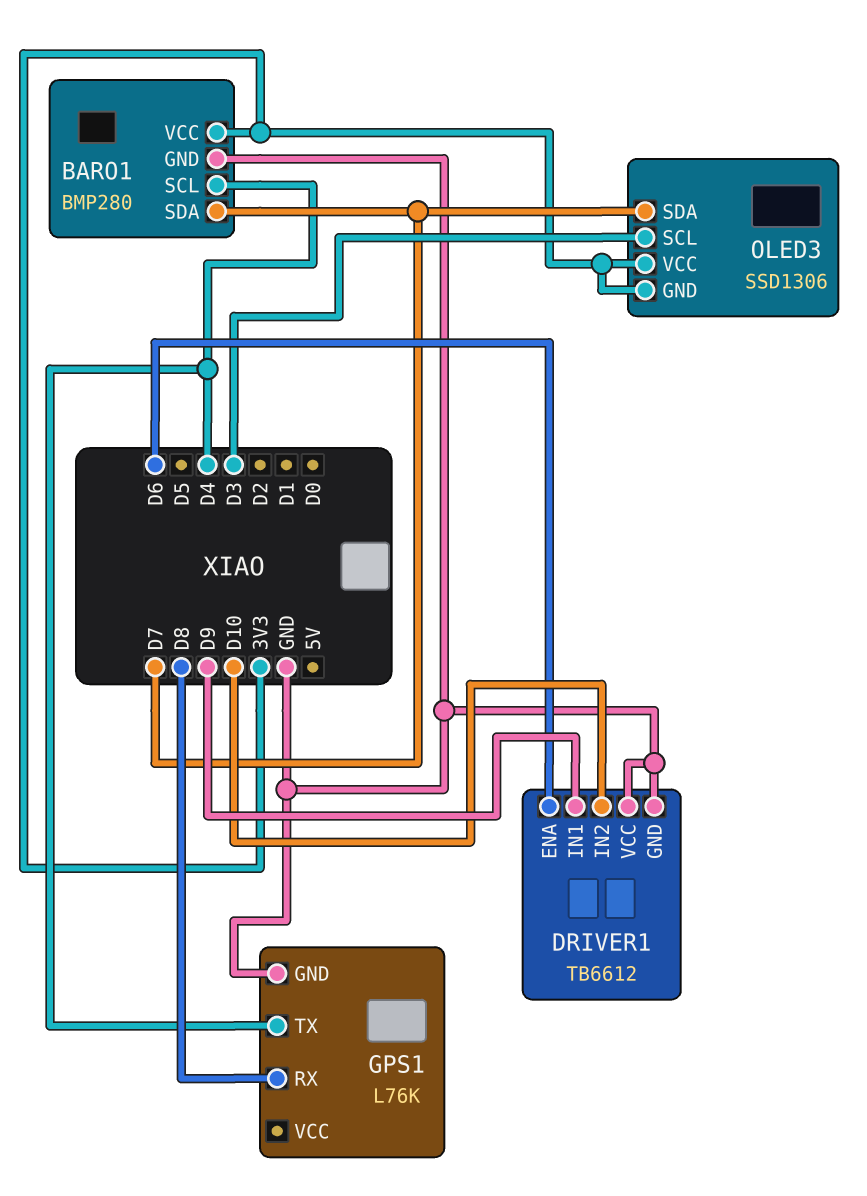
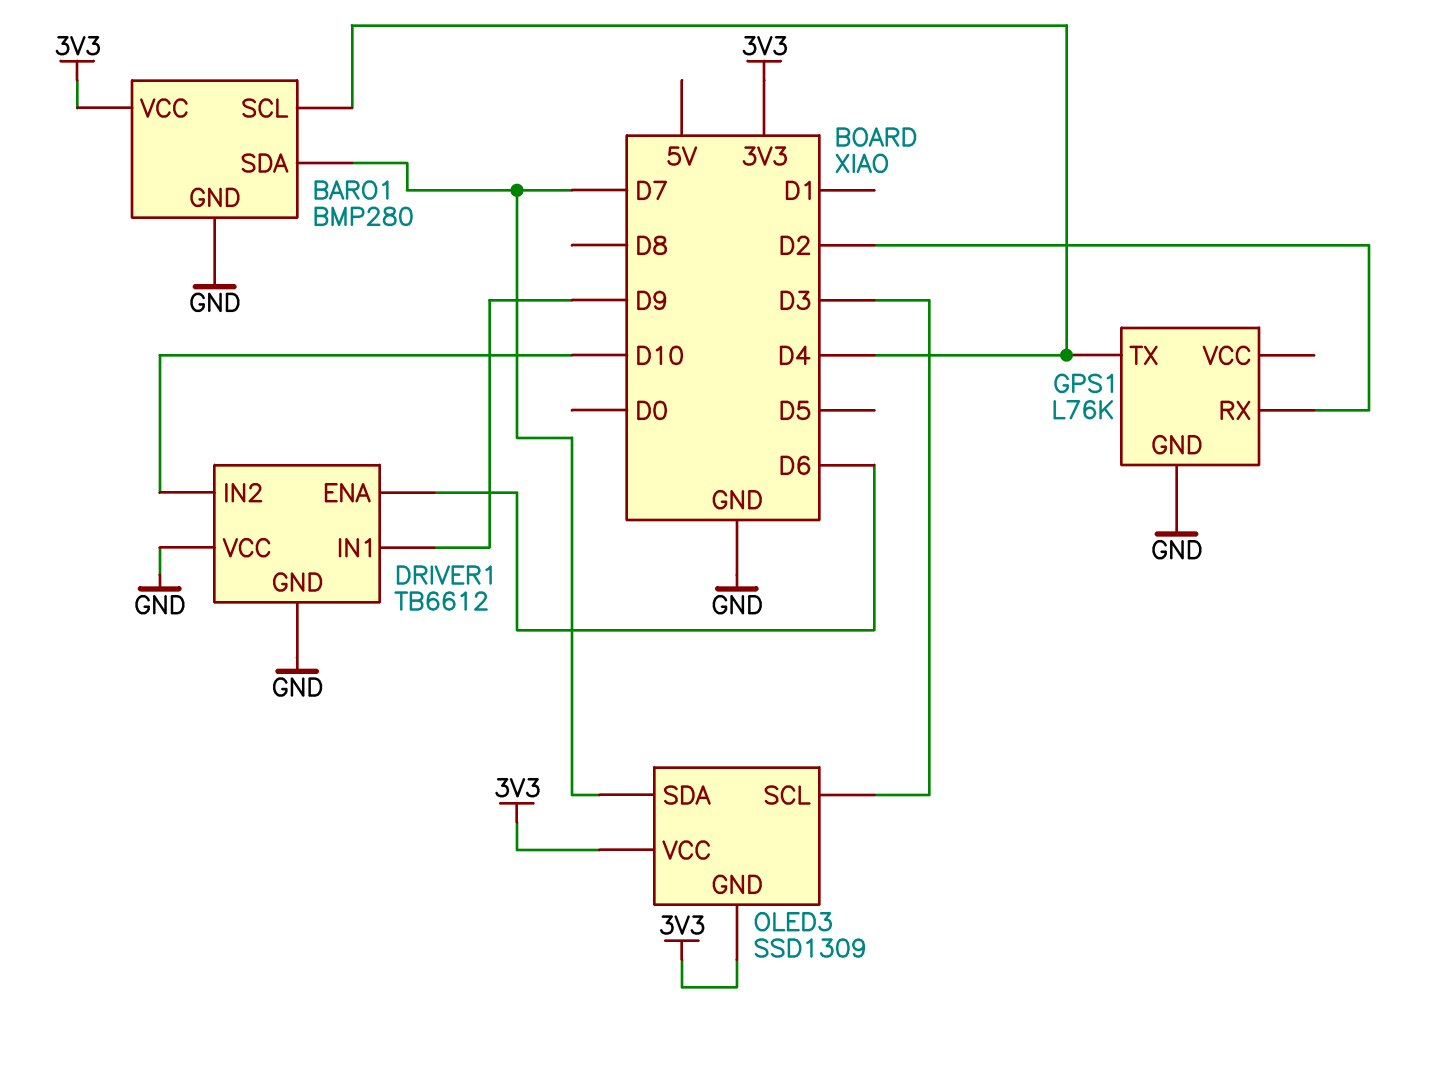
GPS1 pin RX: D8 -> D2
OLED3: SSD1306 -> SSD1309

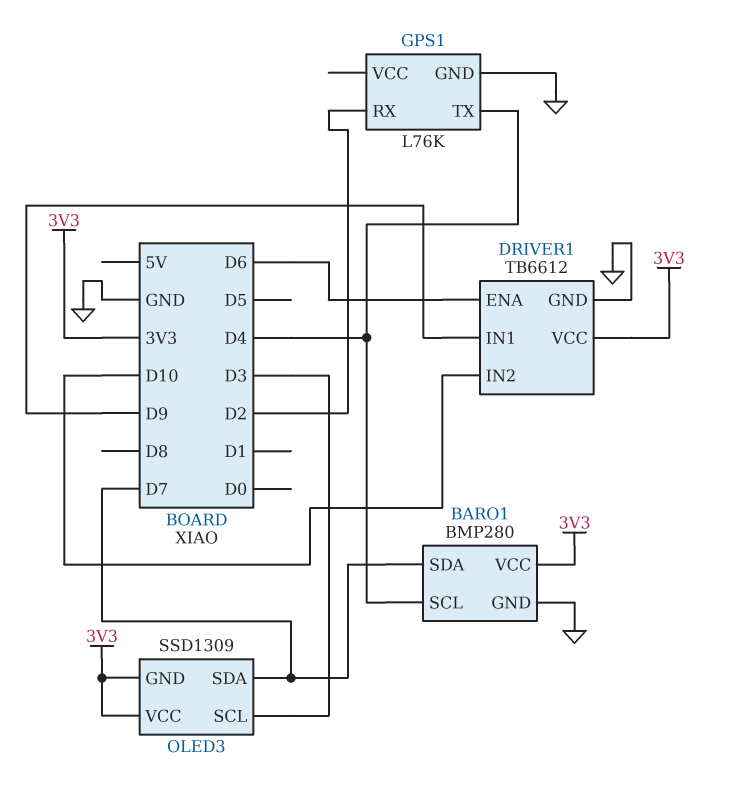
DRIVER1 pin VCC: GND -> 3V3

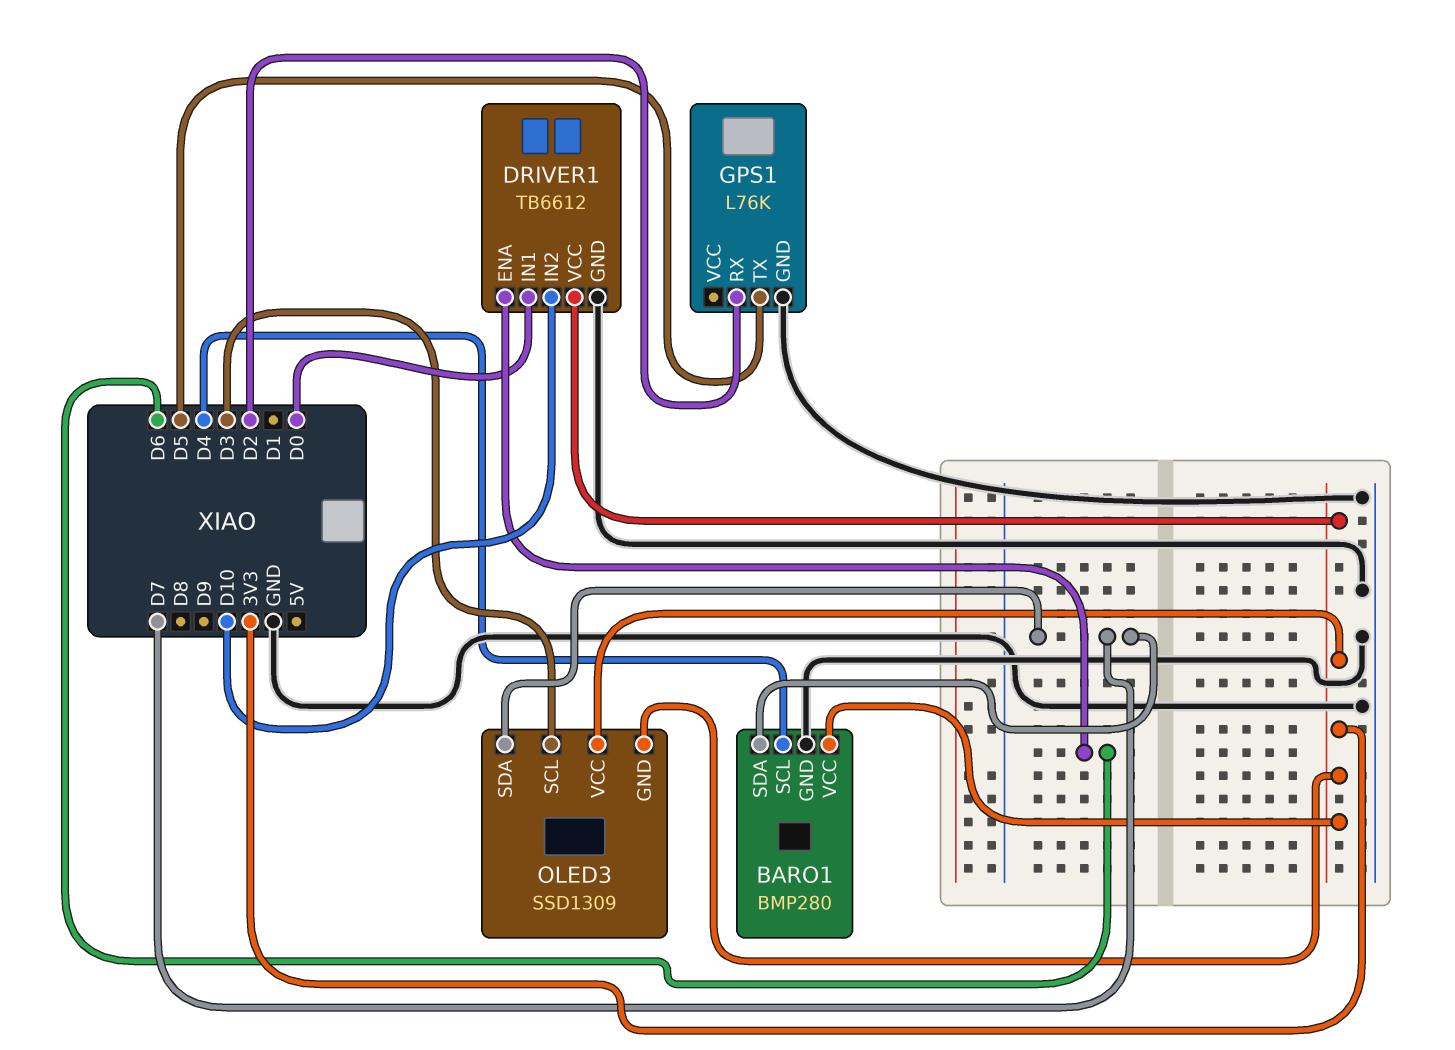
DRIVER1 pin IN1: D9 -> D0
GPS1 pin TX: D4 -> D5

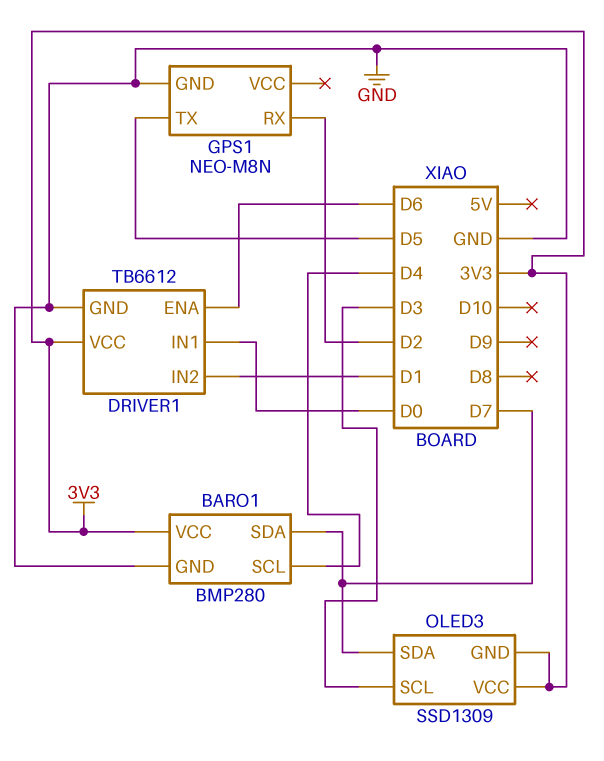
DRIVER1 pin IN2: D10 -> D1
GPS1: L76K -> NEO-M8N

